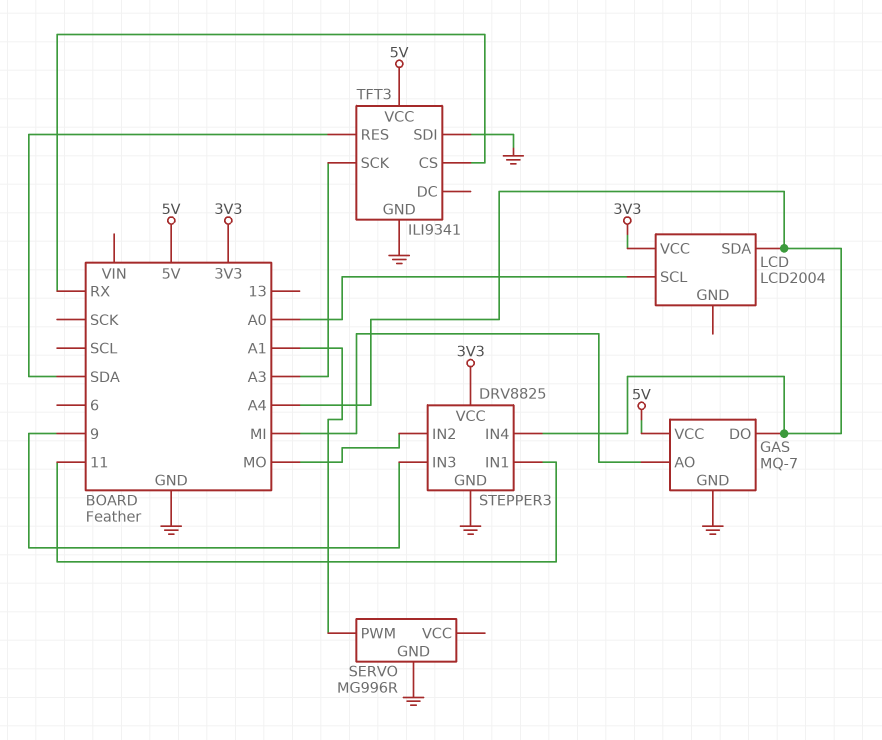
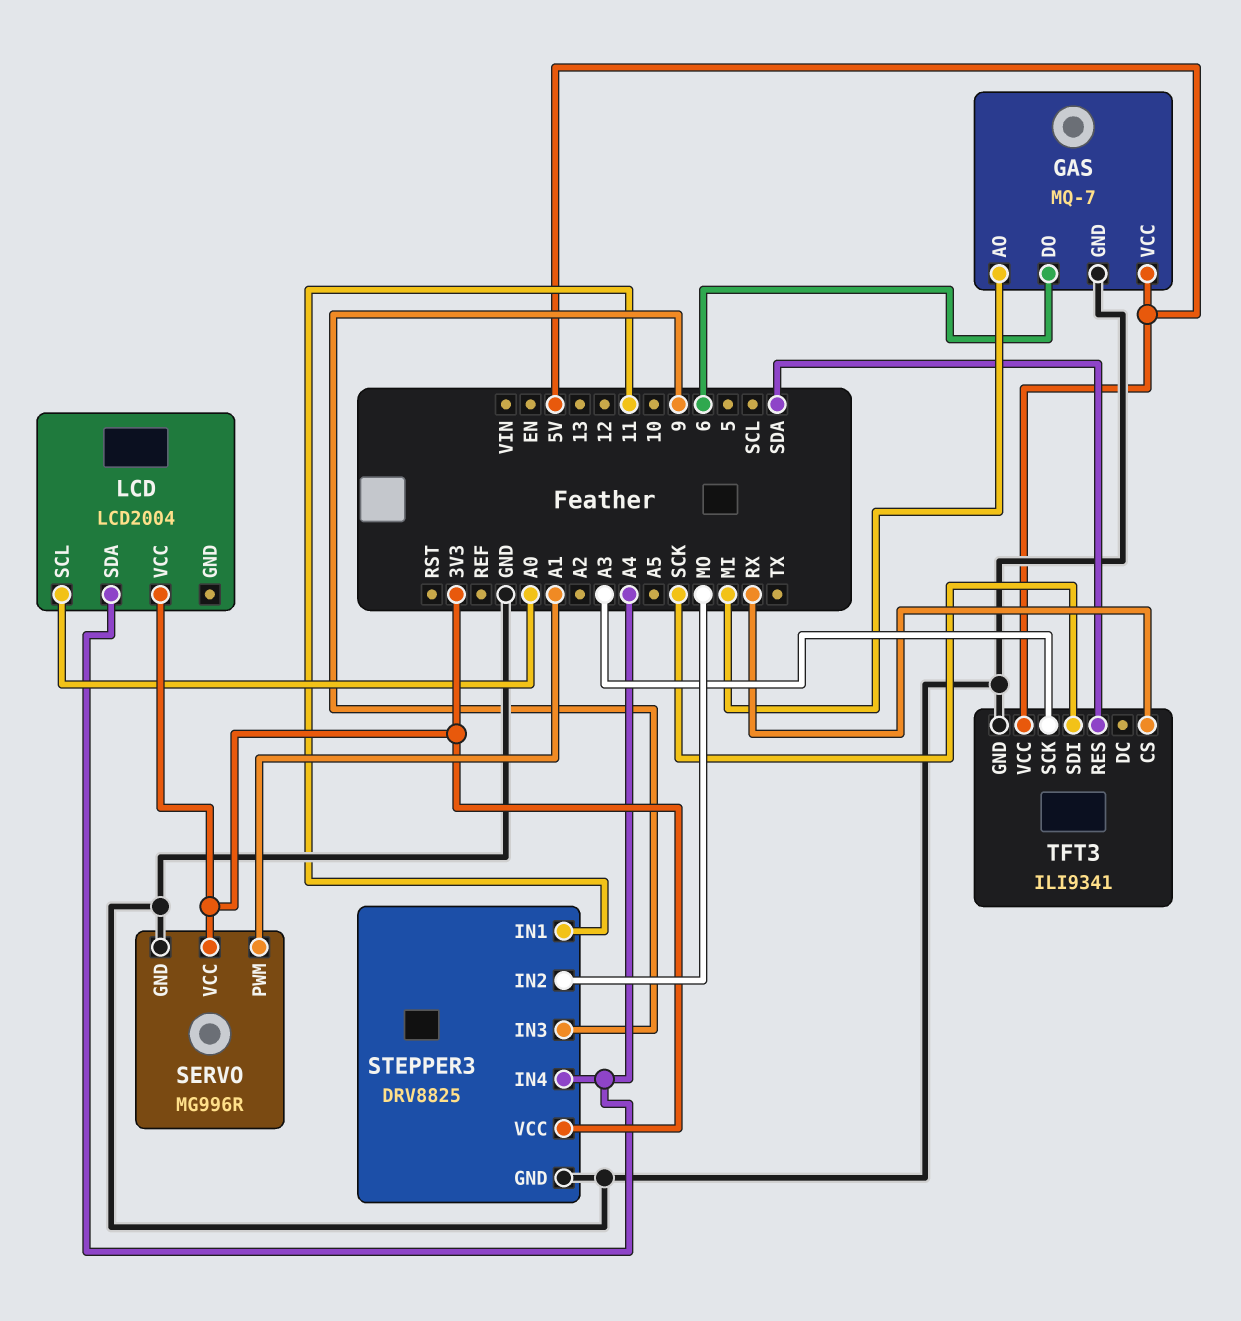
GAS pin DO: A4 -> 6
SERVO pin VCC: none -> 3V3
TFT3 pin SDI: GND -> SCK

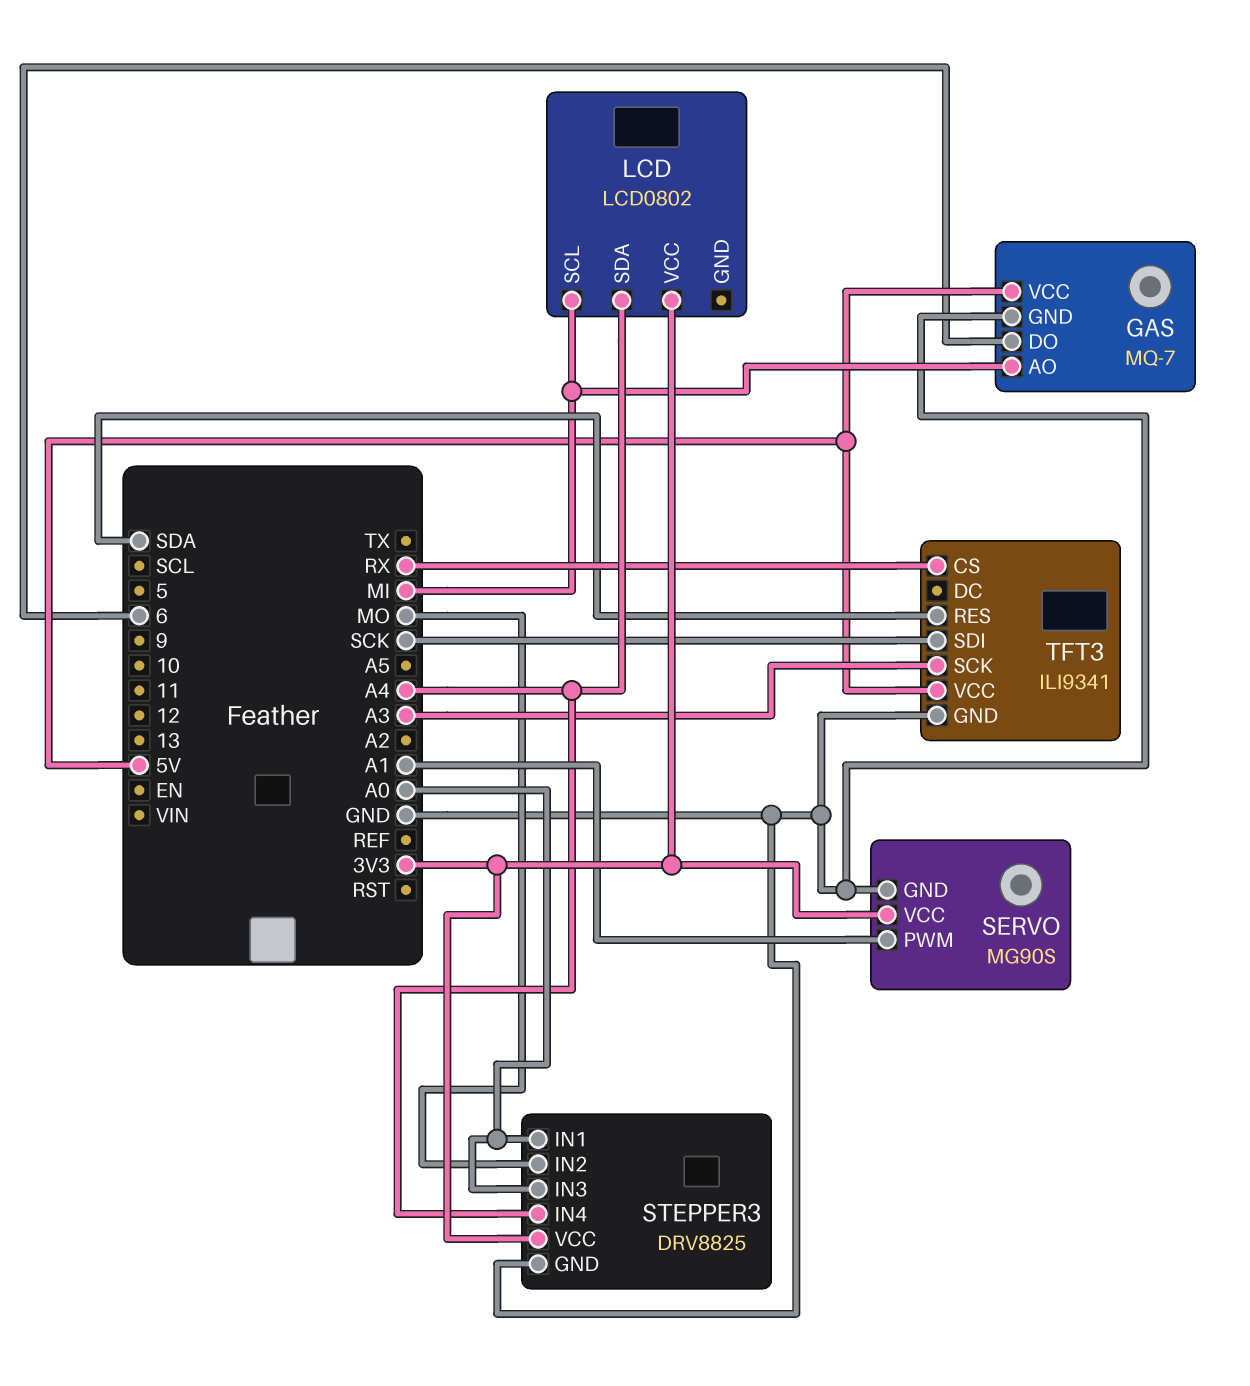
LCD: LCD2004 -> LCD0802
LCD pin SCL: A0 -> MI
SERVO: MG996R -> MG90S
STEPPER3 pin IN1: 11 -> A0
STEPPER3 pin IN3: 9 -> A0

